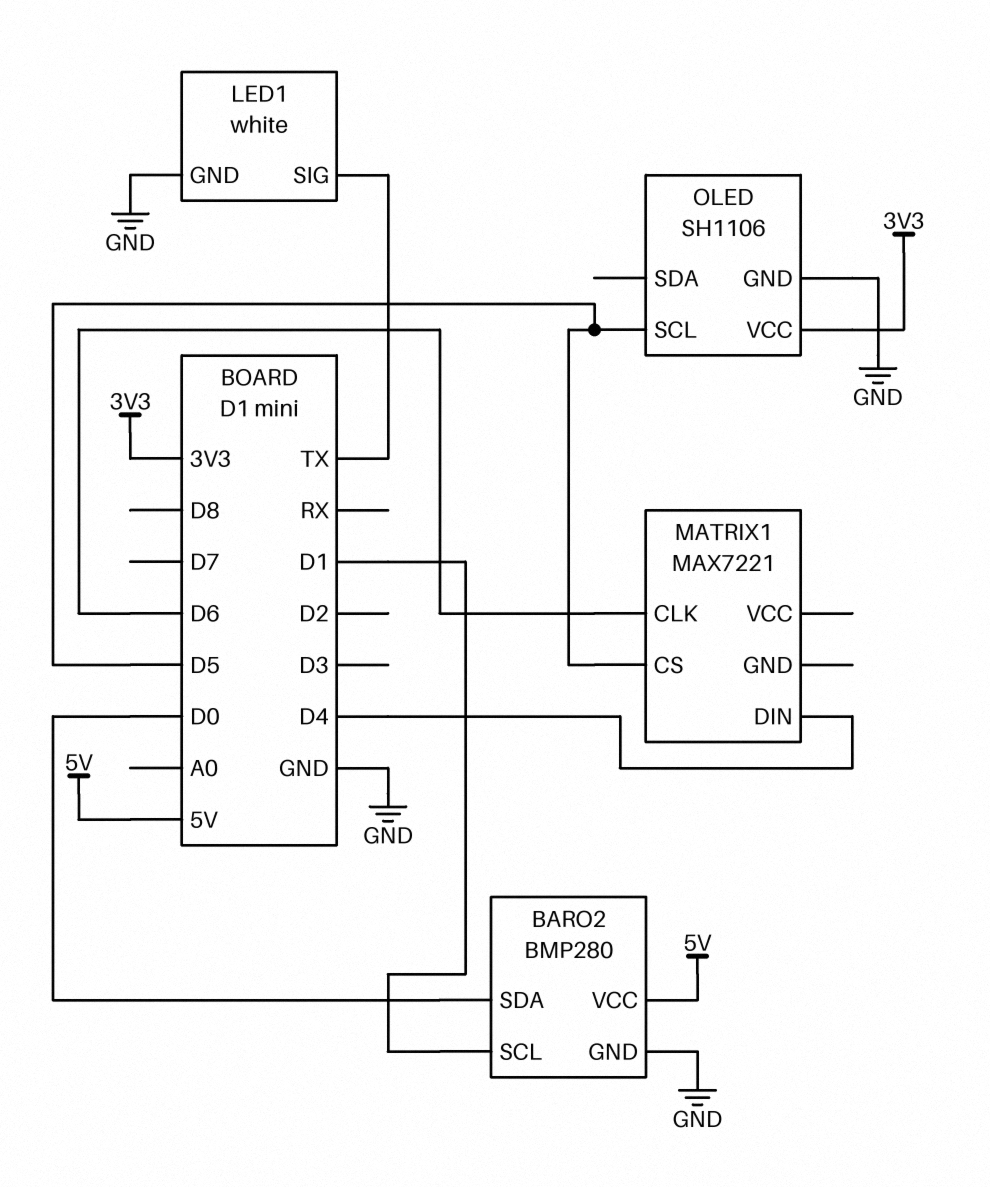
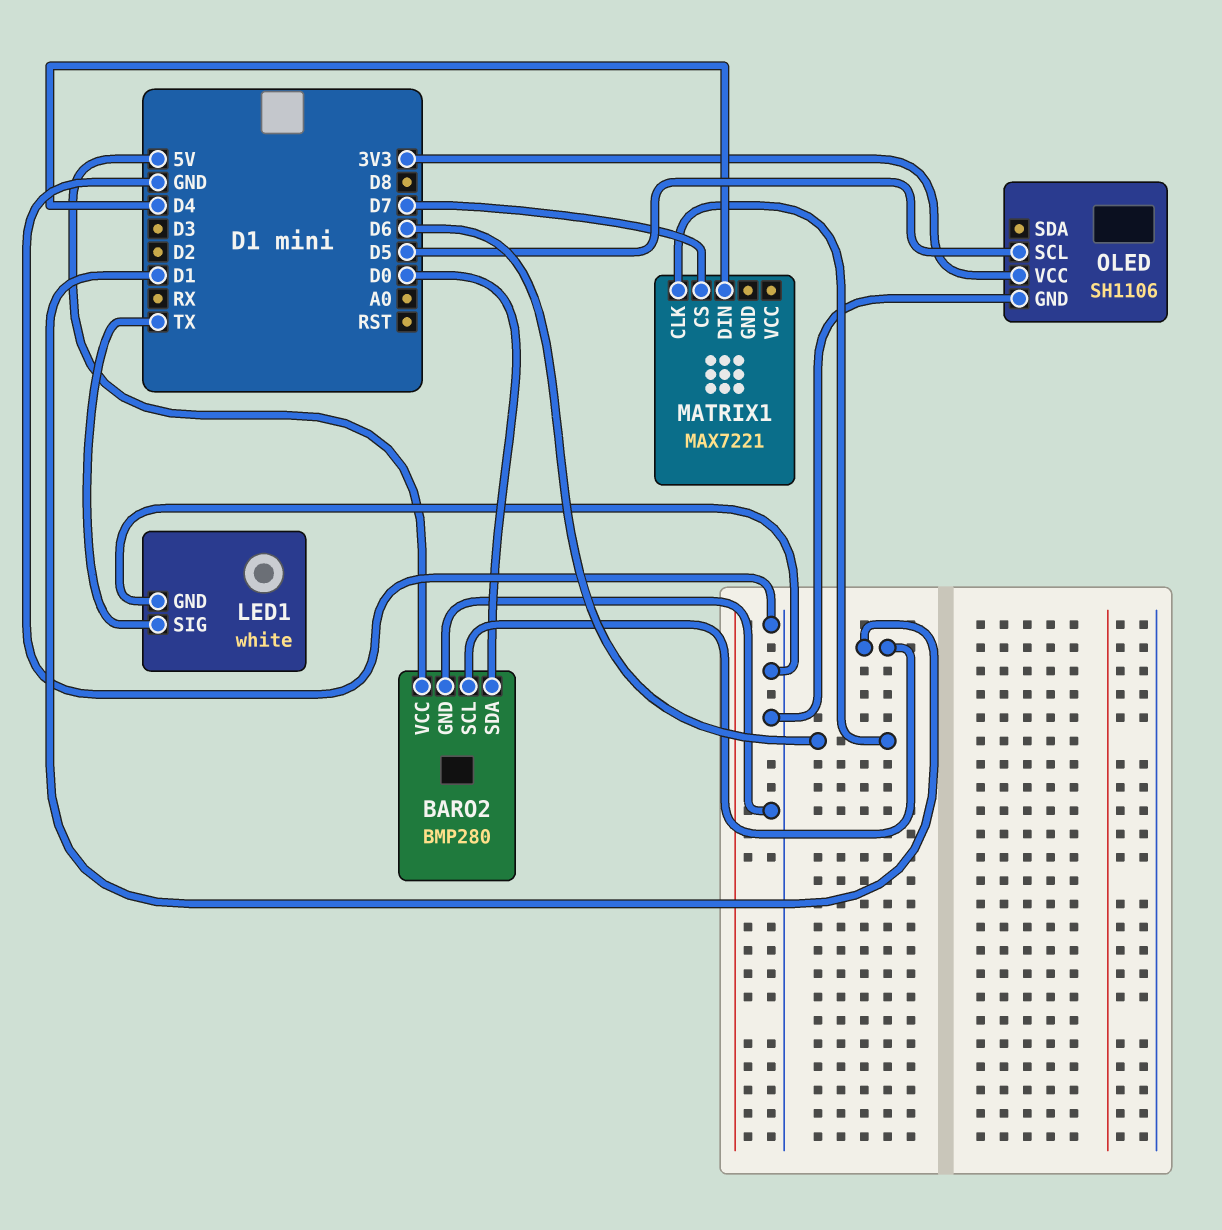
MATRIX1 pin CS: D5 -> D7

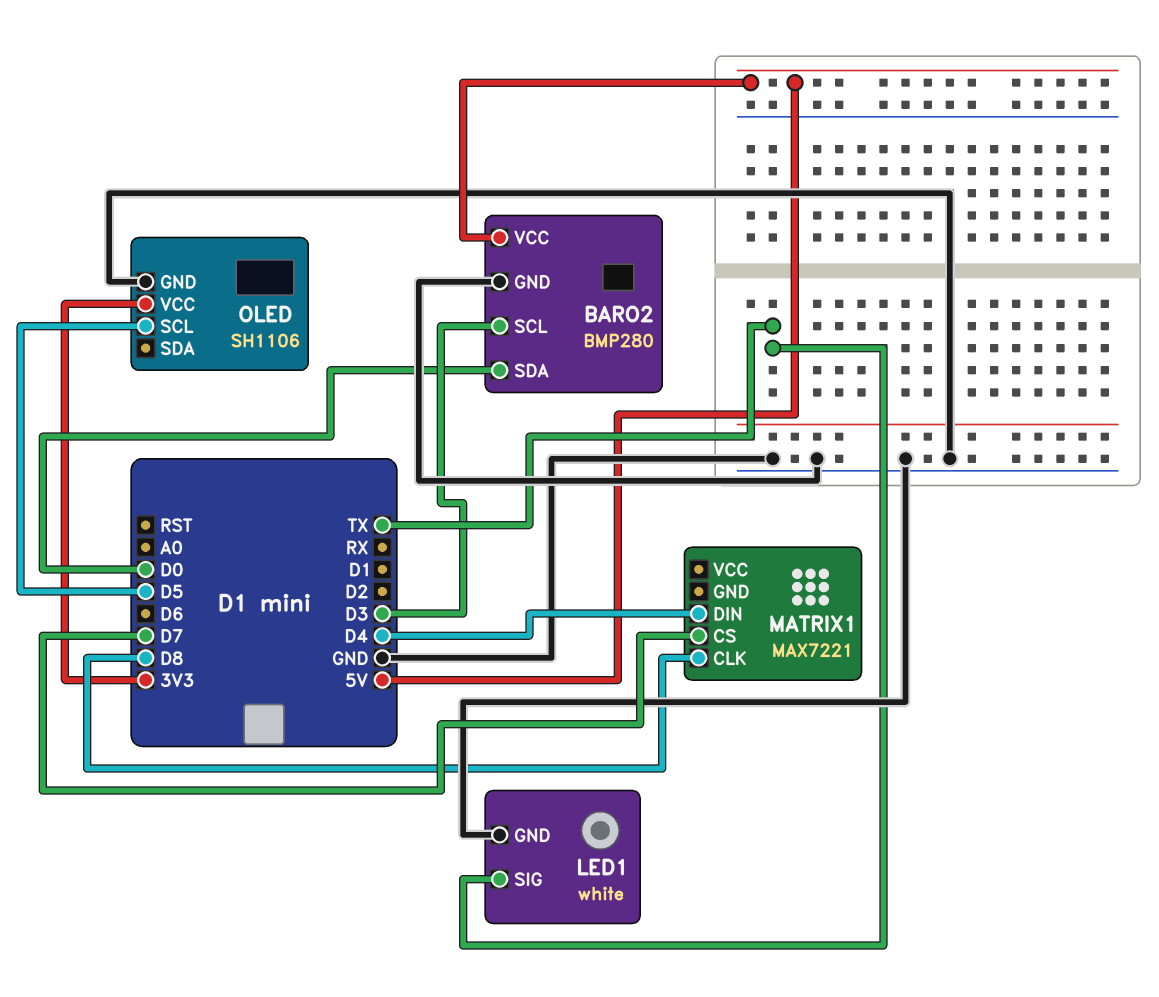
BARO2 pin SCL: D1 -> D3
MATRIX1 pin CLK: D6 -> D8

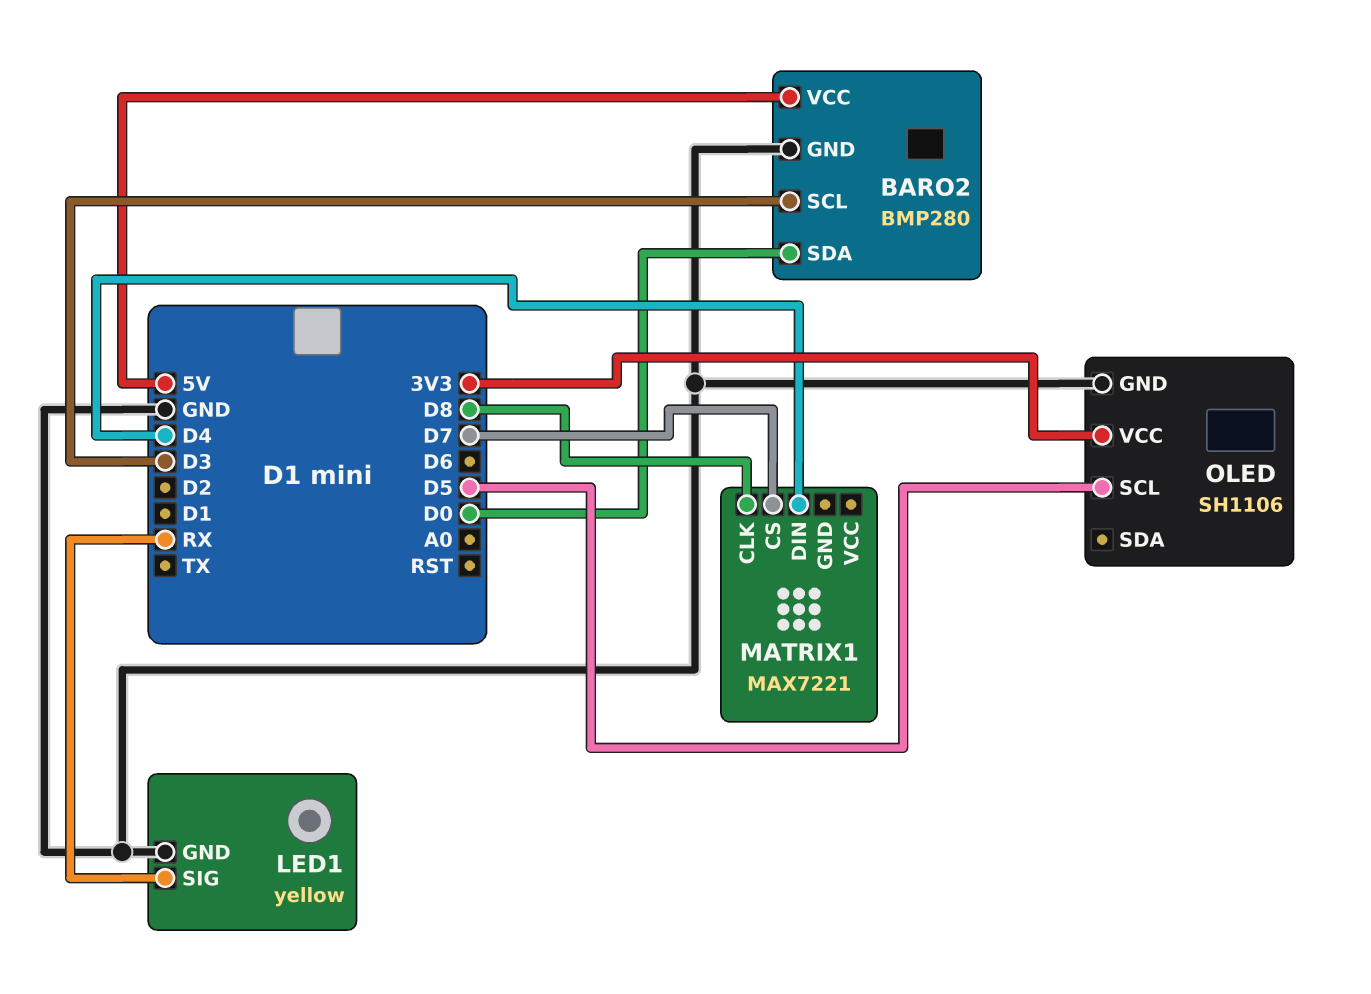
LED1: white -> yellow
LED1 pin SIG: TX -> RX

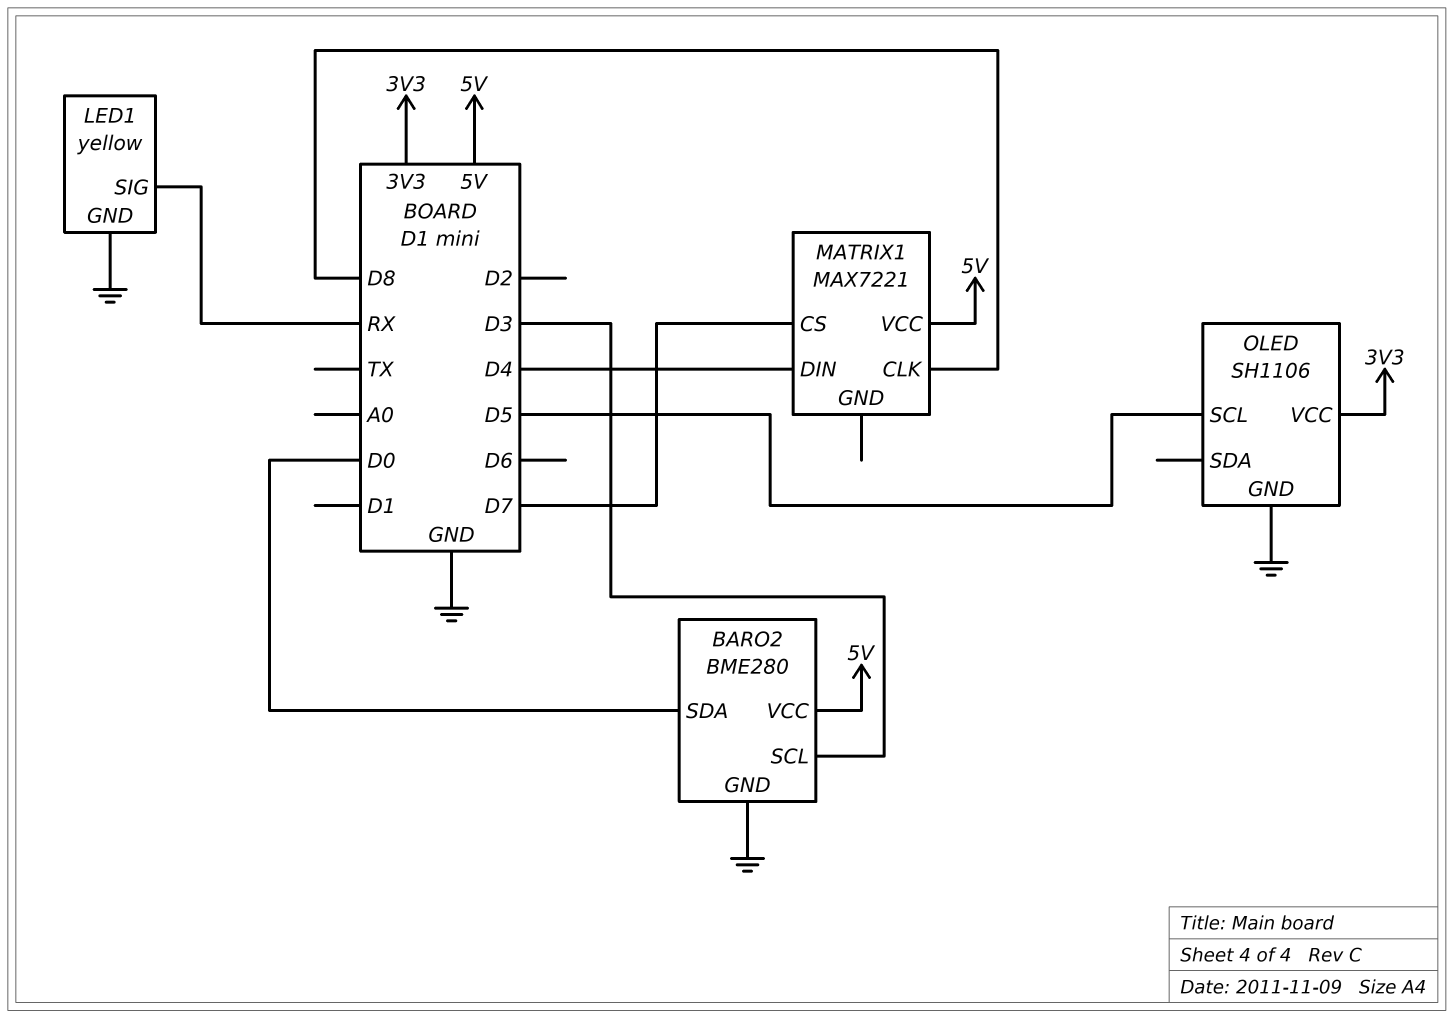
BARO2: BMP280 -> BME280
MATRIX1 pin VCC: none -> 5V

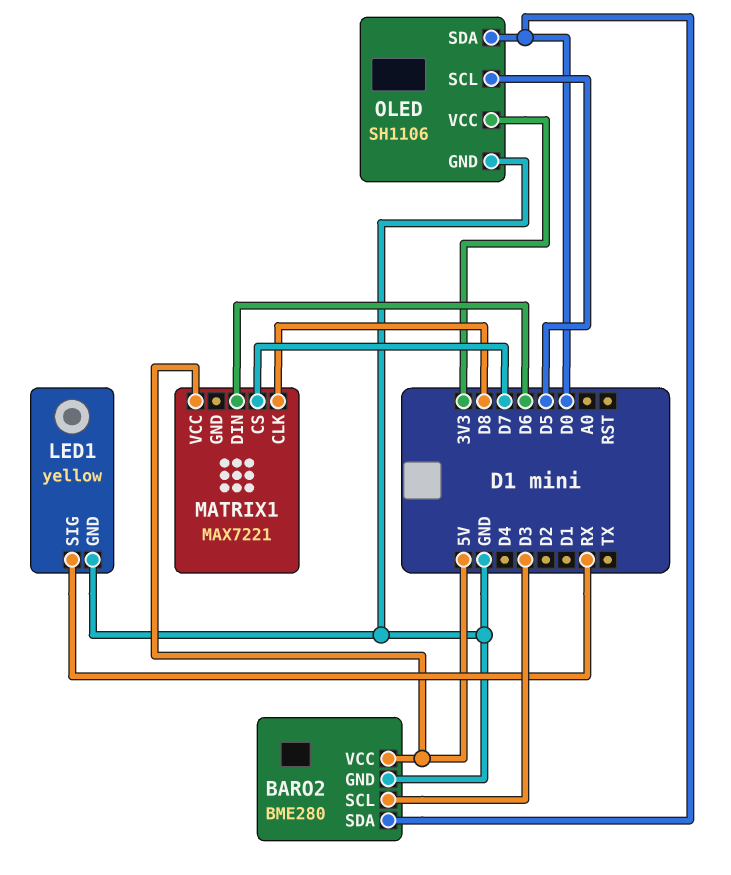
MATRIX1 pin DIN: D4 -> D6
OLED pin SDA: none -> D0

